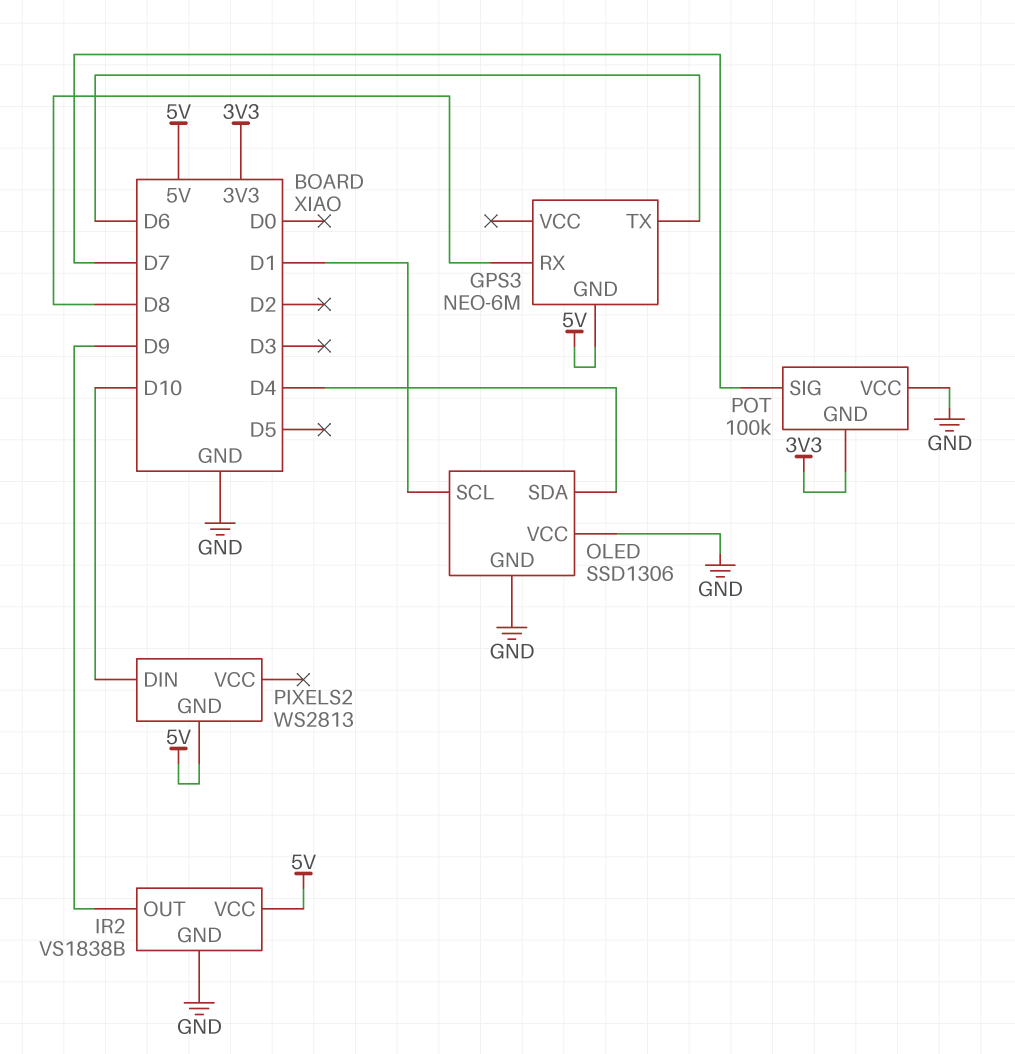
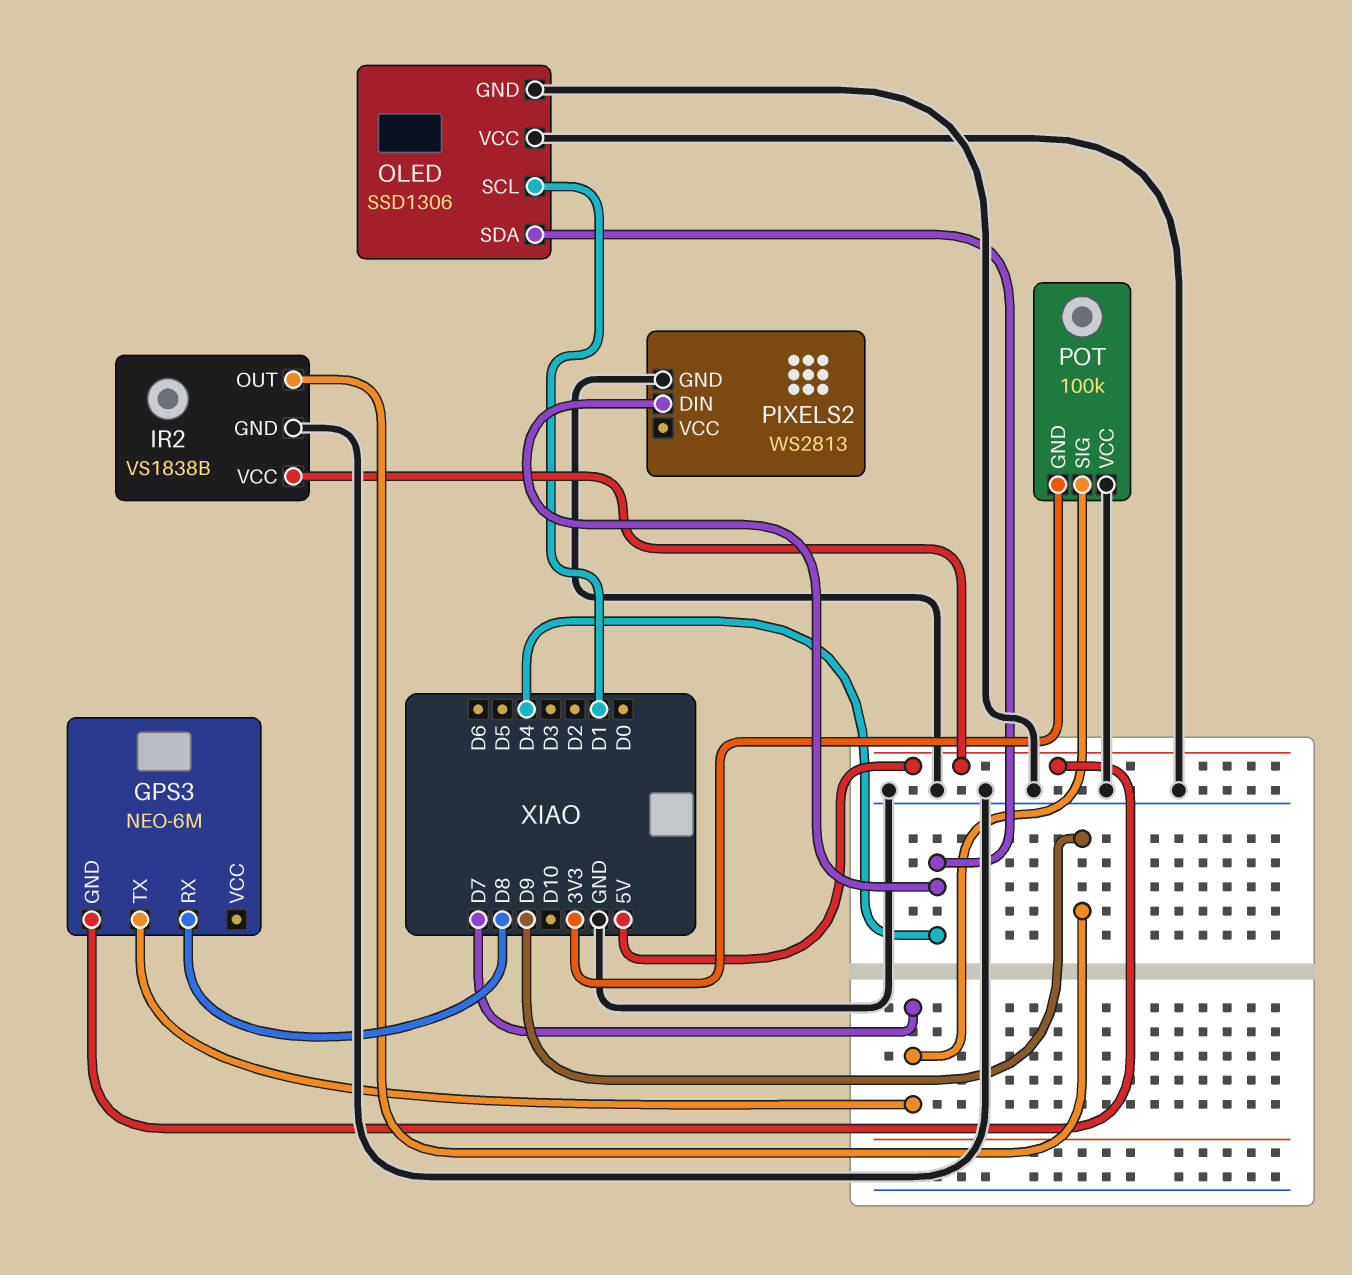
GPS3 pin TX: D6 -> D7
PIXELS2 pin DIN: D10 -> D4
PIXELS2 pin GND: 5V -> GND

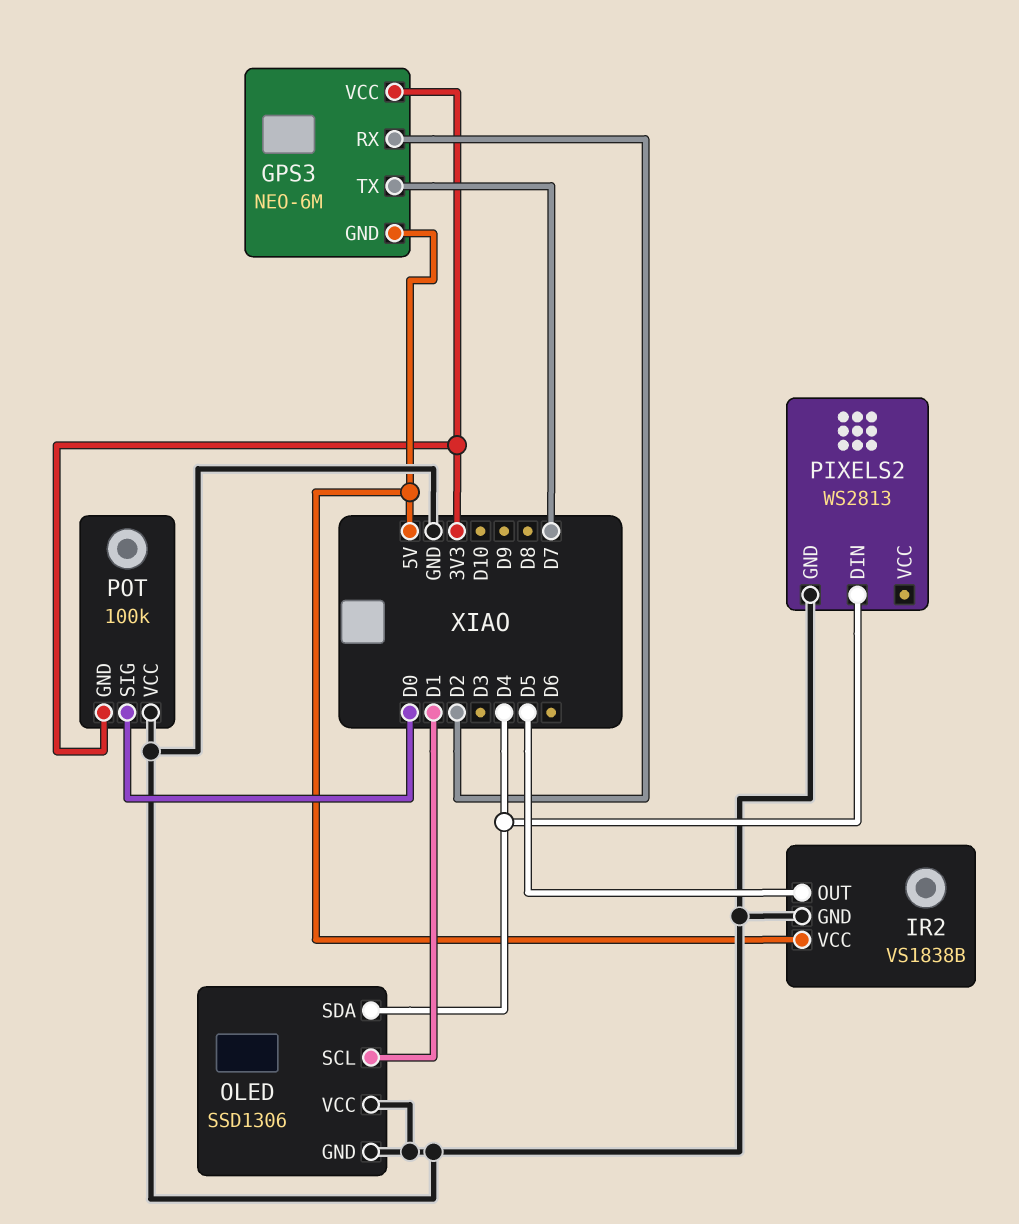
GPS3 pin RX: D8 -> D2
GPS3 pin VCC: none -> 3V3
IR2 pin OUT: D9 -> D5
POT pin SIG: D7 -> D0

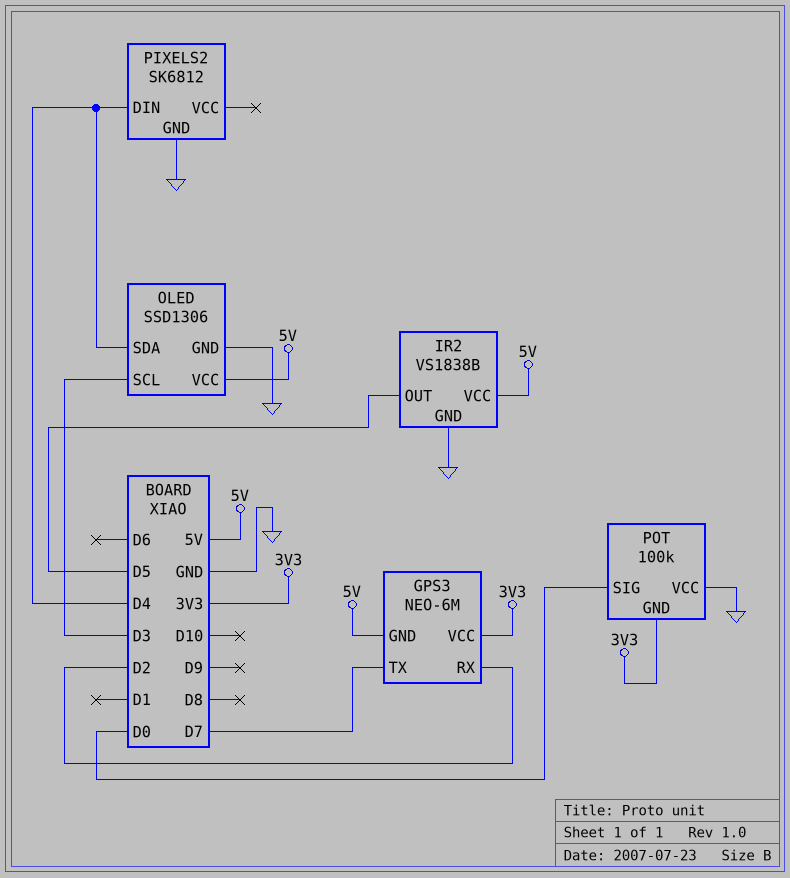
OLED pin SCL: D1 -> D3
OLED pin VCC: GND -> 5V
PIXELS2: WS2813 -> SK6812

